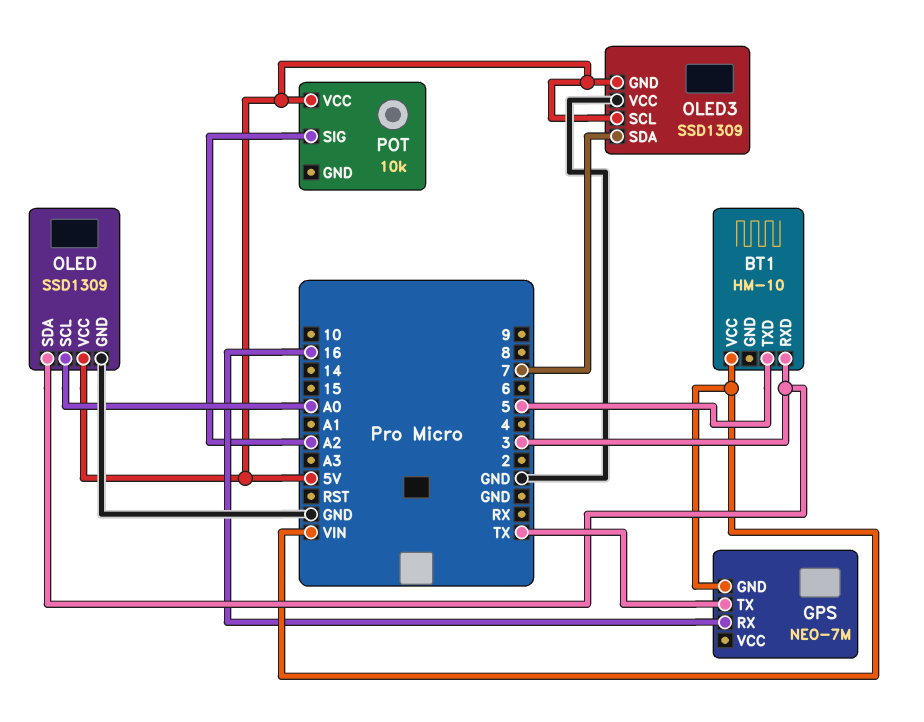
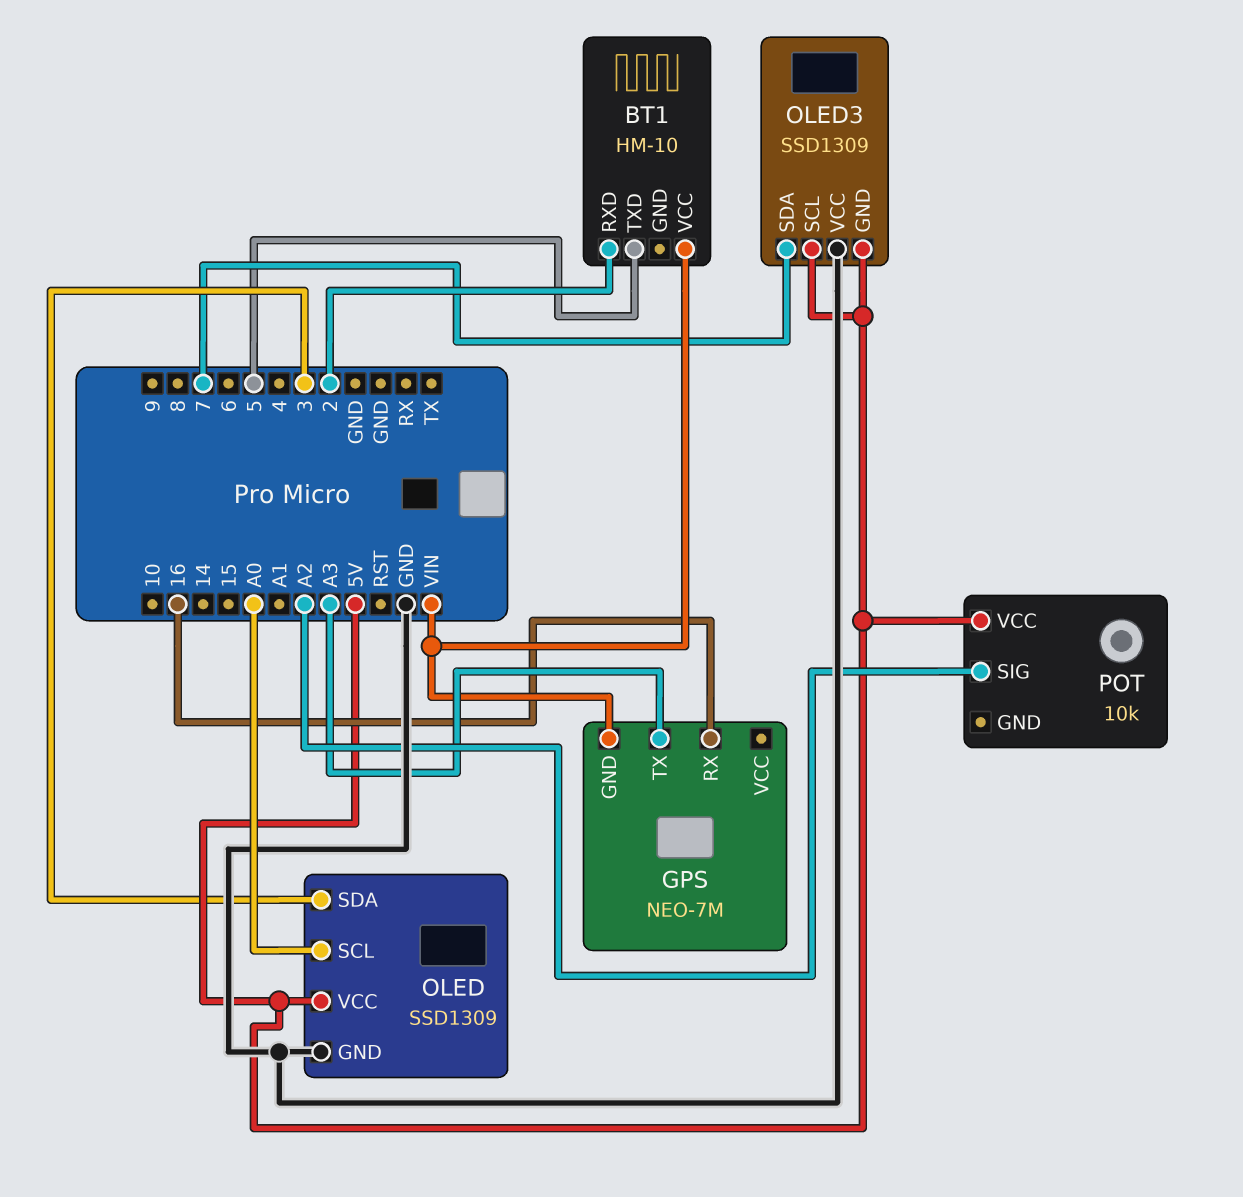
BT1 pin RXD: 3 -> 2
GPS pin TX: TX -> A3

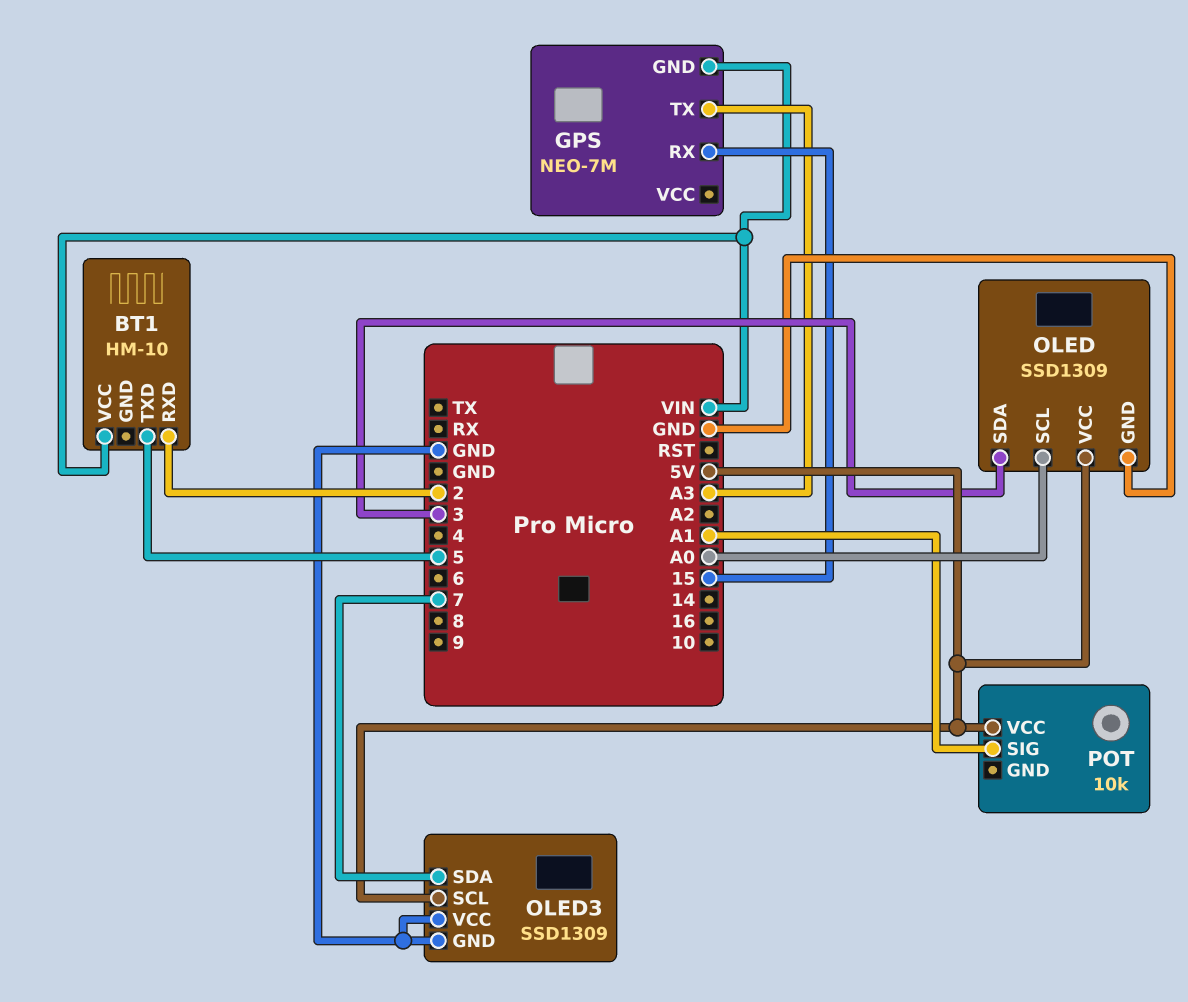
GPS pin RX: 16 -> 15
OLED3 pin GND: 5V -> GND
POT pin SIG: A2 -> A1

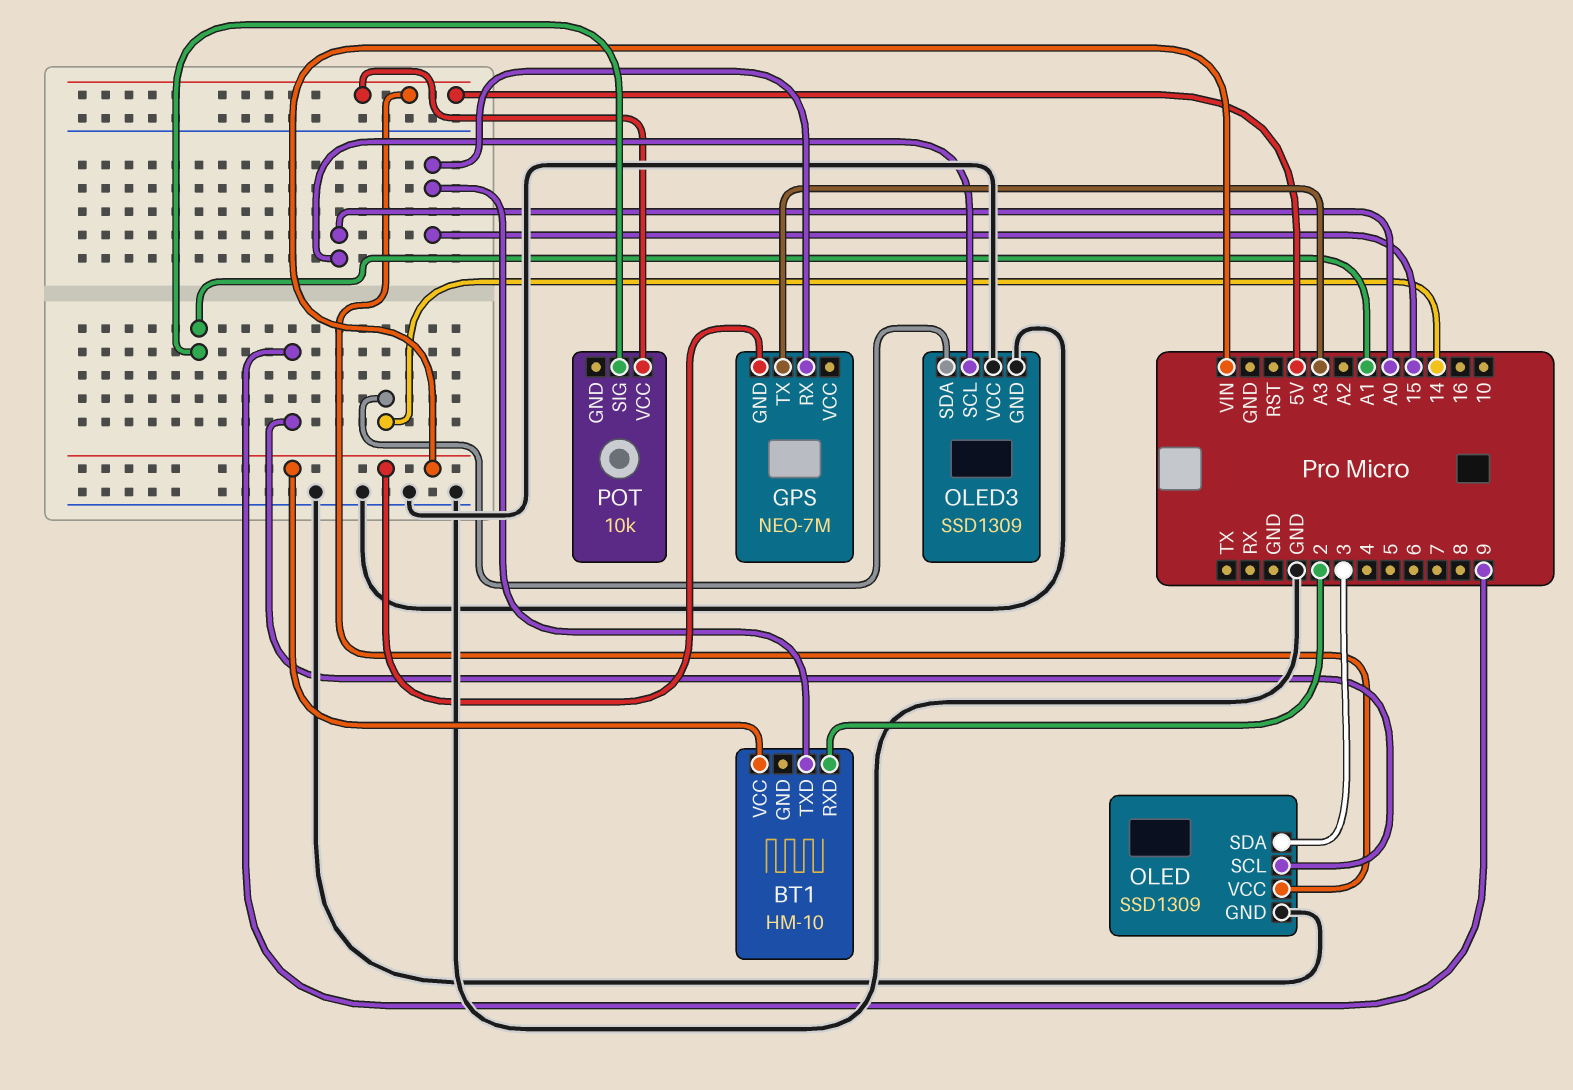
BT1 pin TXD: 5 -> 15
OLED pin SCL: A0 -> 9
OLED3 pin SCL: 5V -> A0
OLED3 pin SDA: 7 -> 14

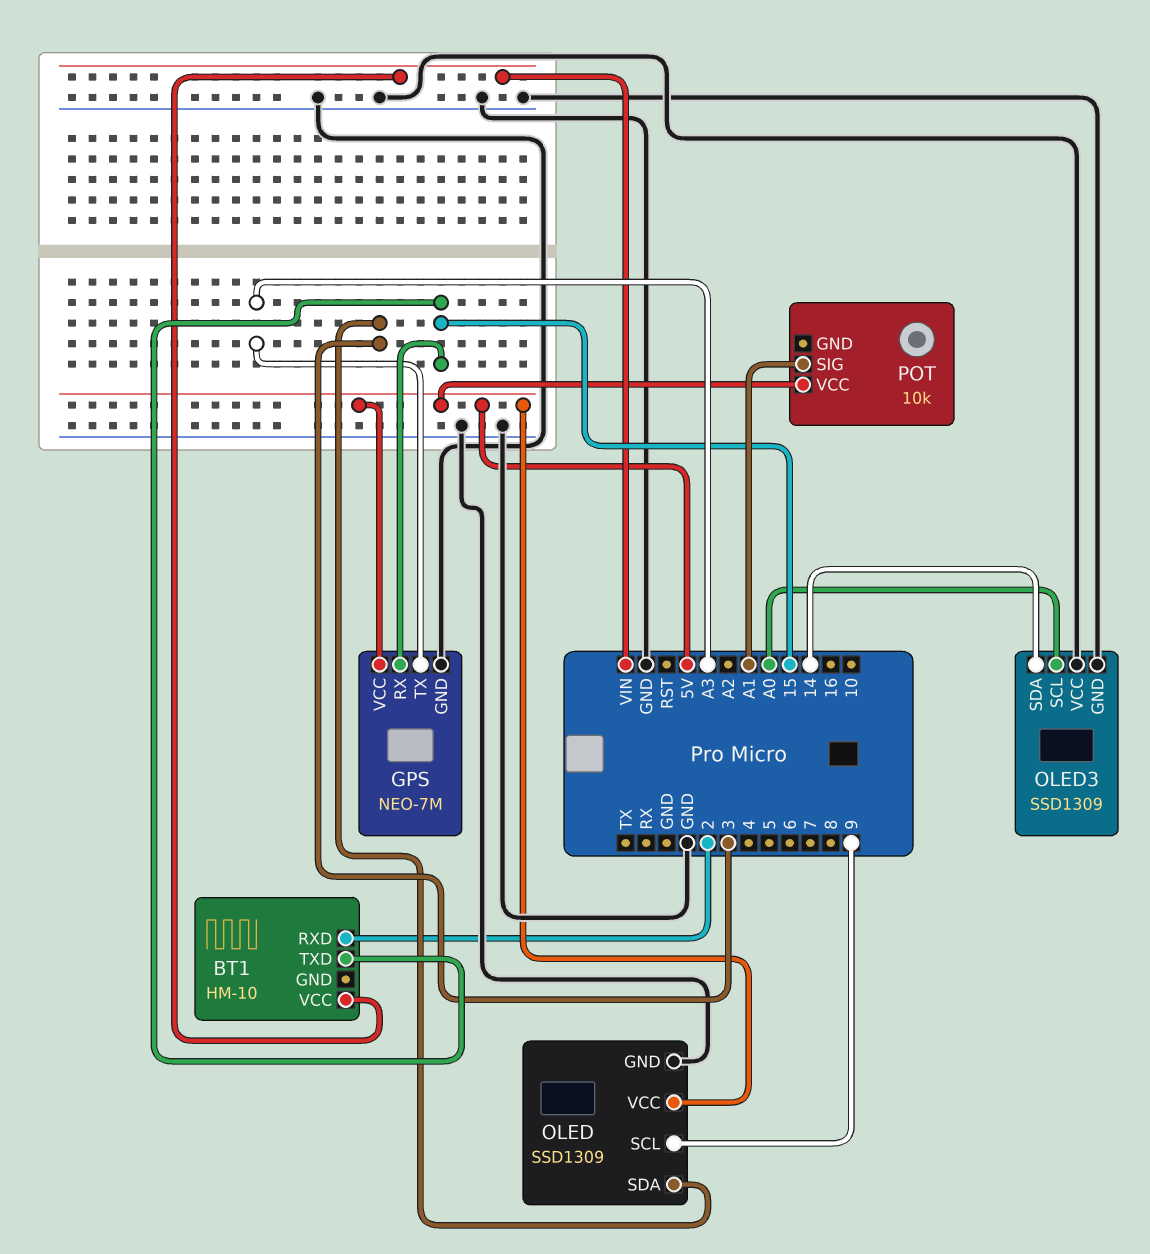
GPS pin GND: VIN -> GND
GPS pin VCC: none -> 5V

